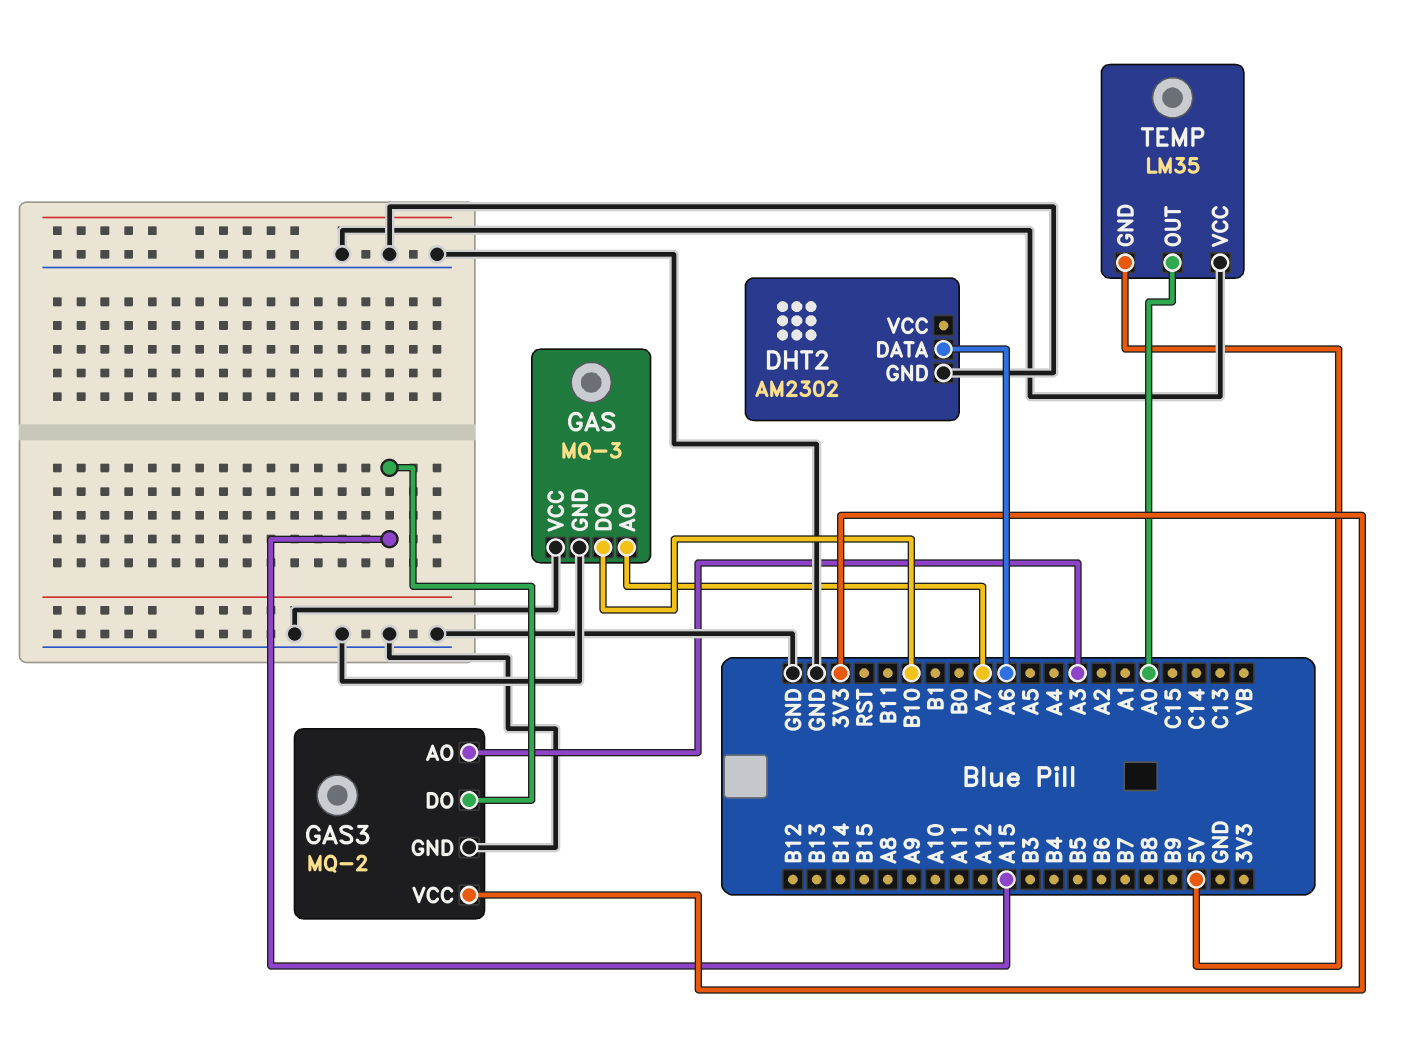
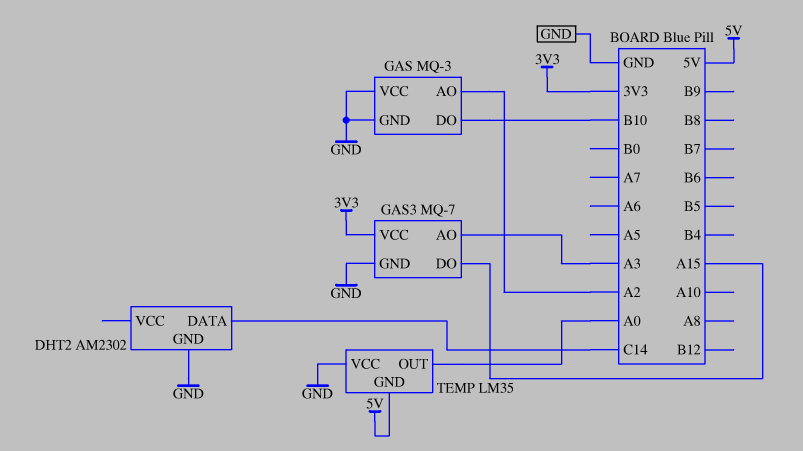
DHT2 pin DATA: A6 -> C14
GAS pin AO: A7 -> A2
GAS3: MQ-2 -> MQ-7

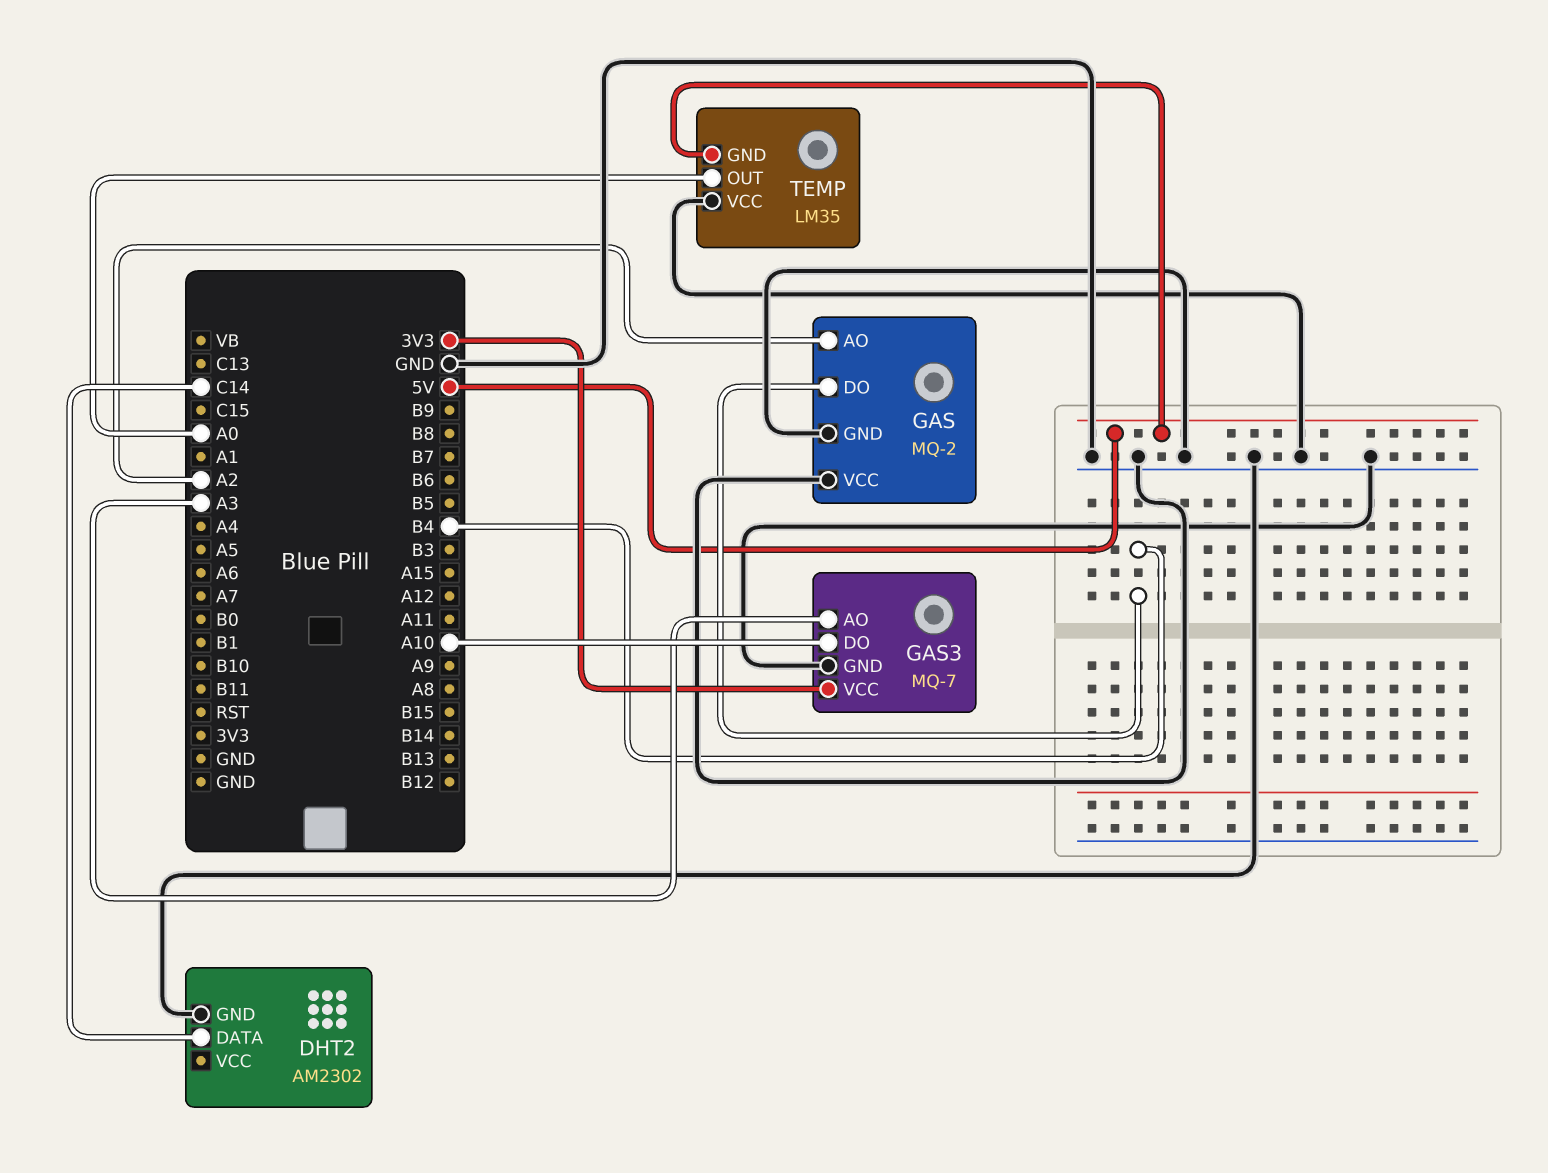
GAS: MQ-3 -> MQ-2
GAS pin DO: B10 -> B4
GAS3 pin DO: A15 -> A10

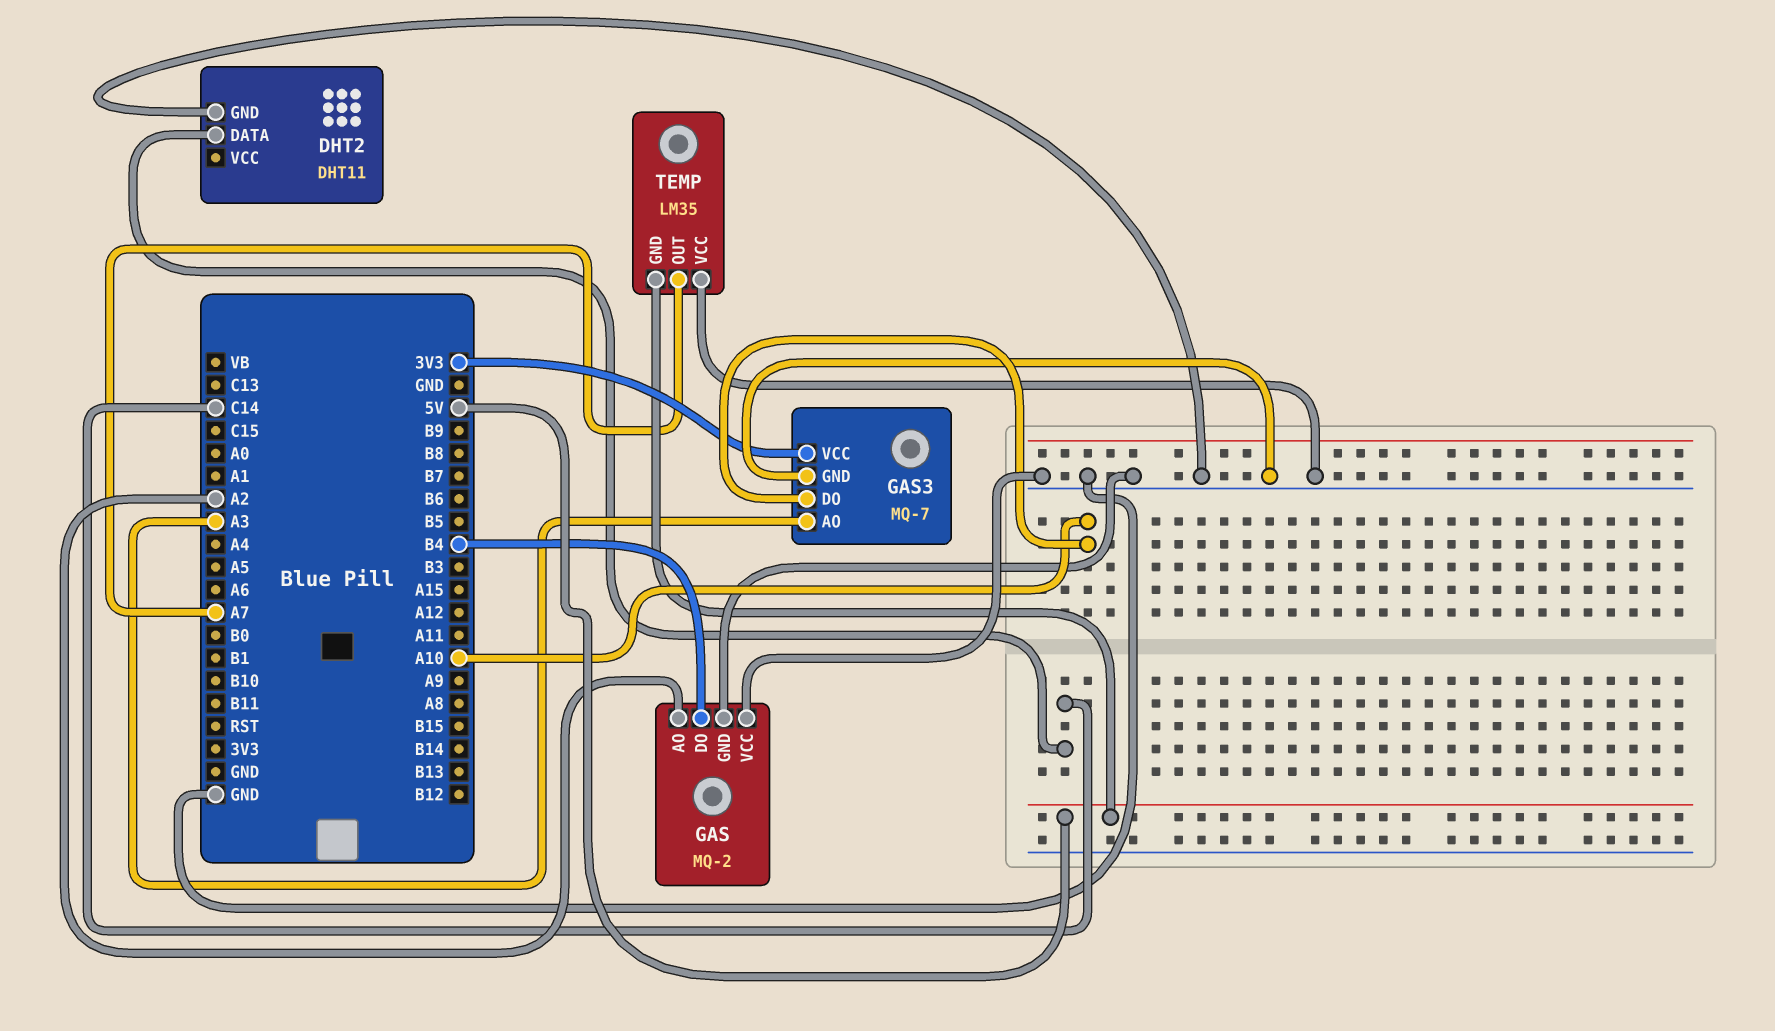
DHT2: AM2302 -> DHT11
TEMP pin OUT: A0 -> A7

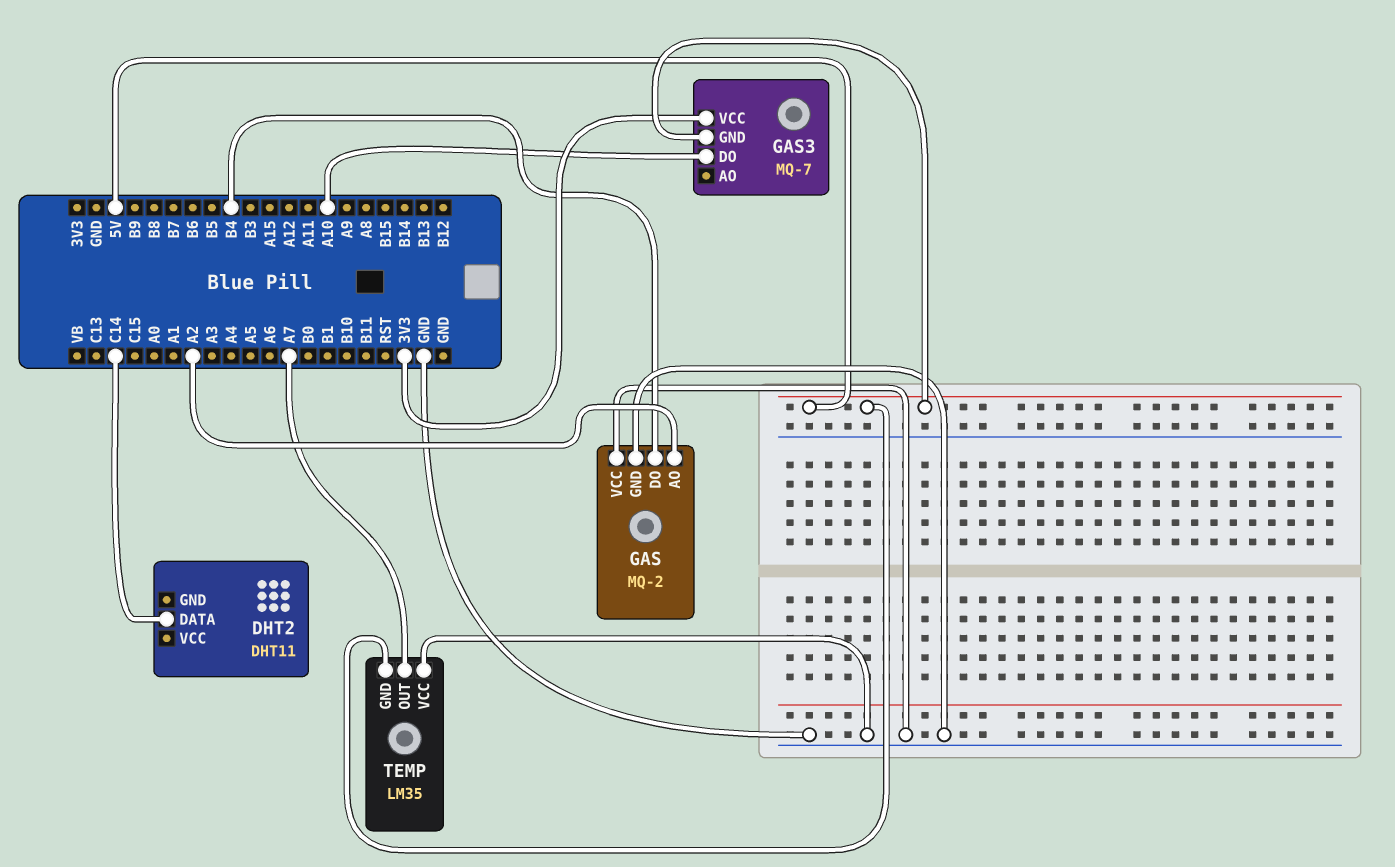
DHT2 pin GND: GND -> none
GAS3 pin AO: A3 -> none
GAS3 pin GND: GND -> 5V

